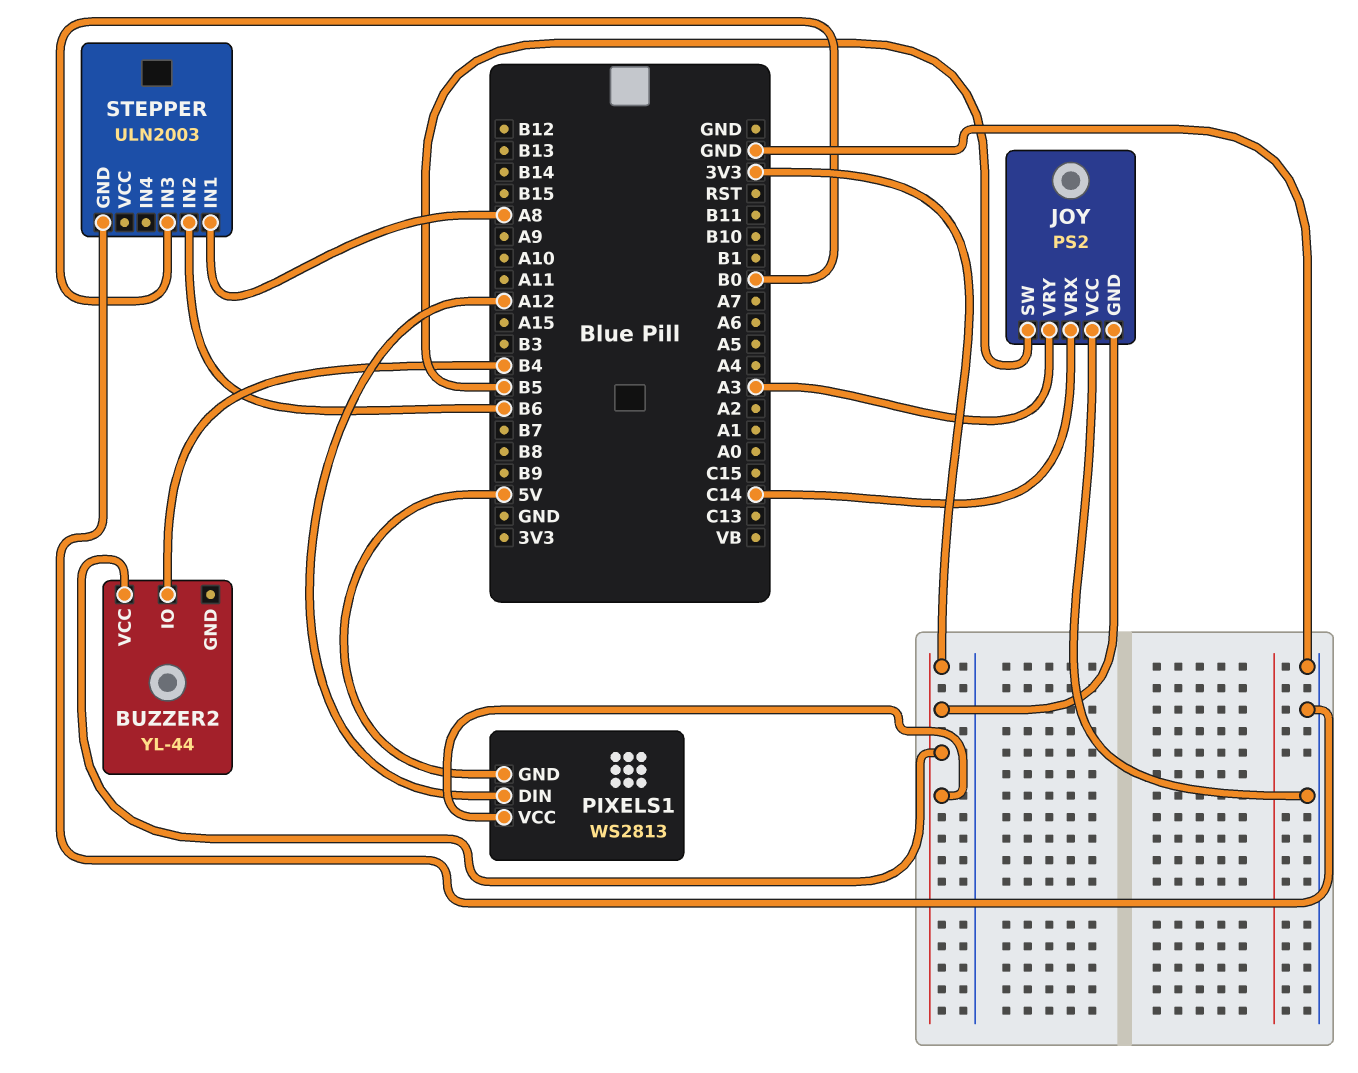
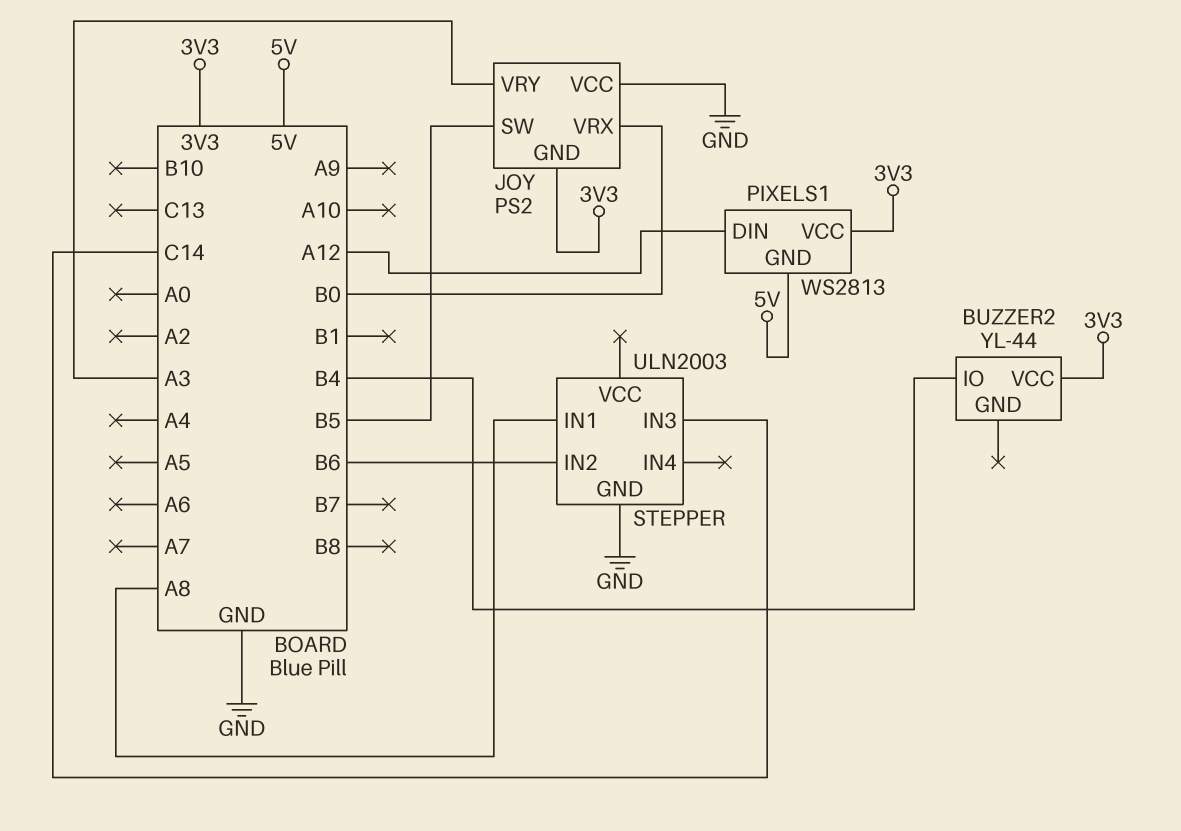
JOY pin VRX: C14 -> B0
STEPPER pin IN3: B0 -> C14

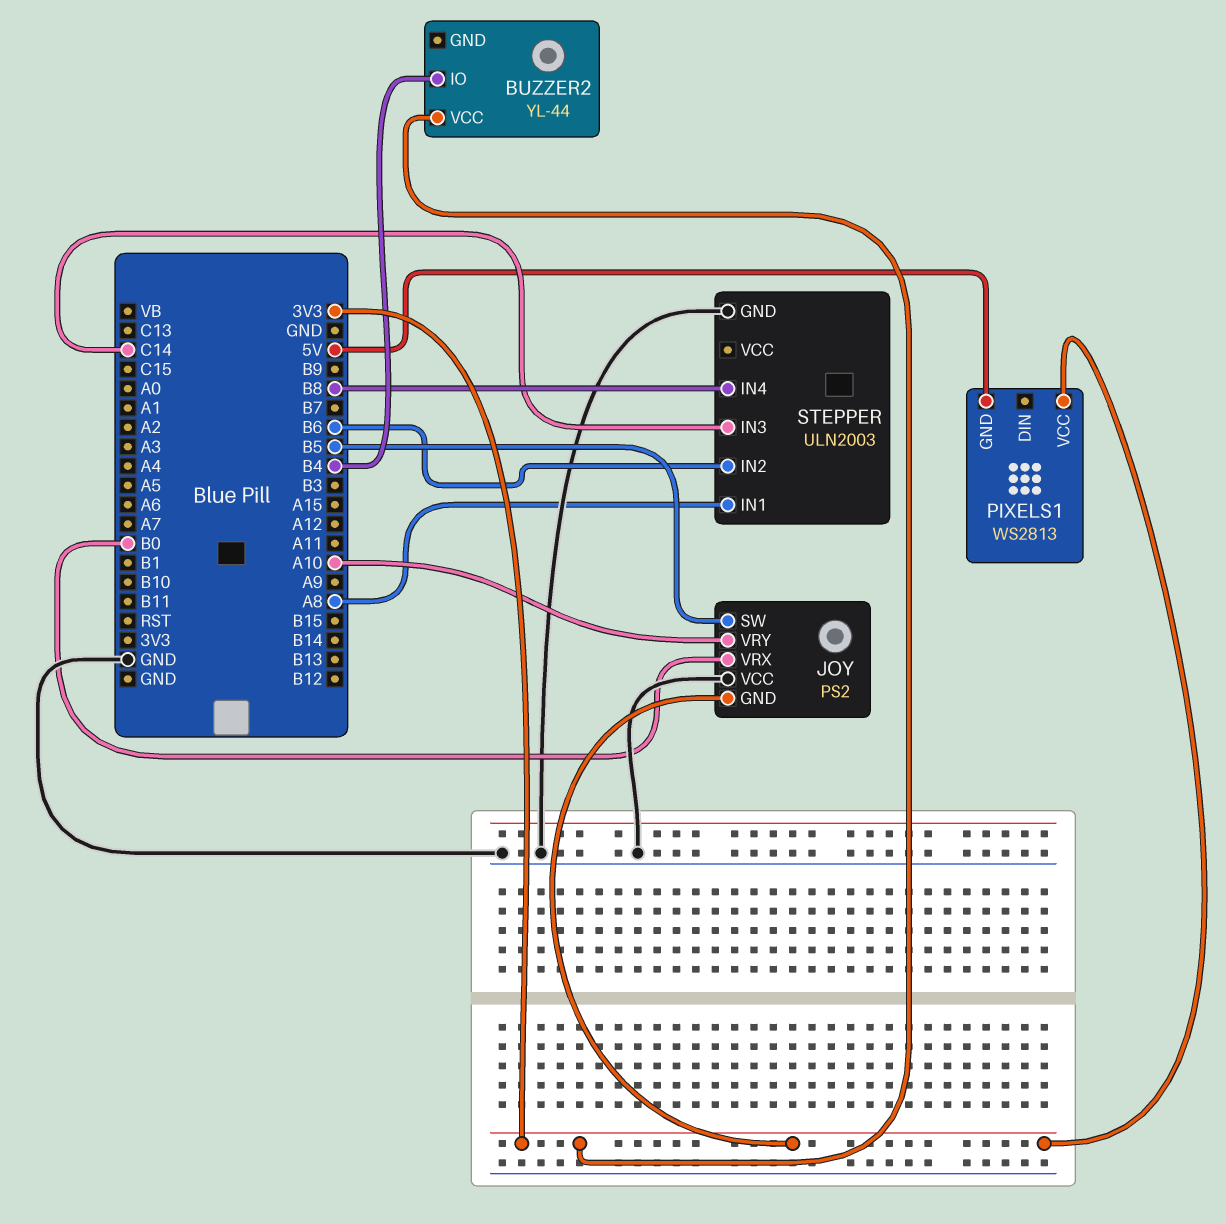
JOY pin VRY: A3 -> A10
PIXELS1 pin DIN: A12 -> none
STEPPER pin IN4: none -> B8

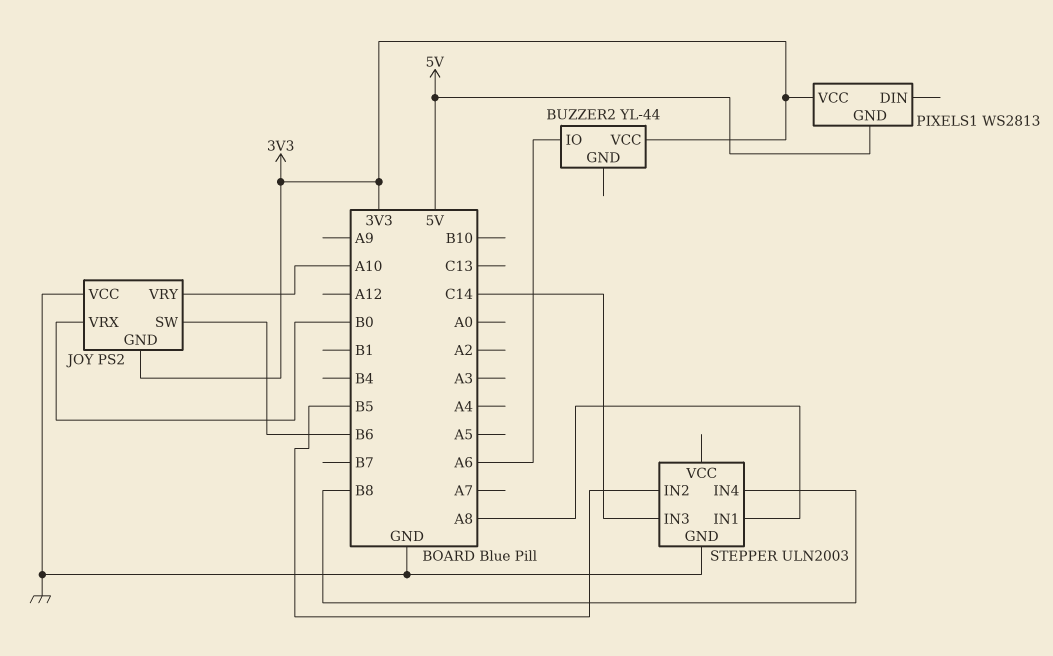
BUZZER2 pin IO: B4 -> A6
JOY pin SW: B5 -> B6
STEPPER pin IN2: B6 -> B5

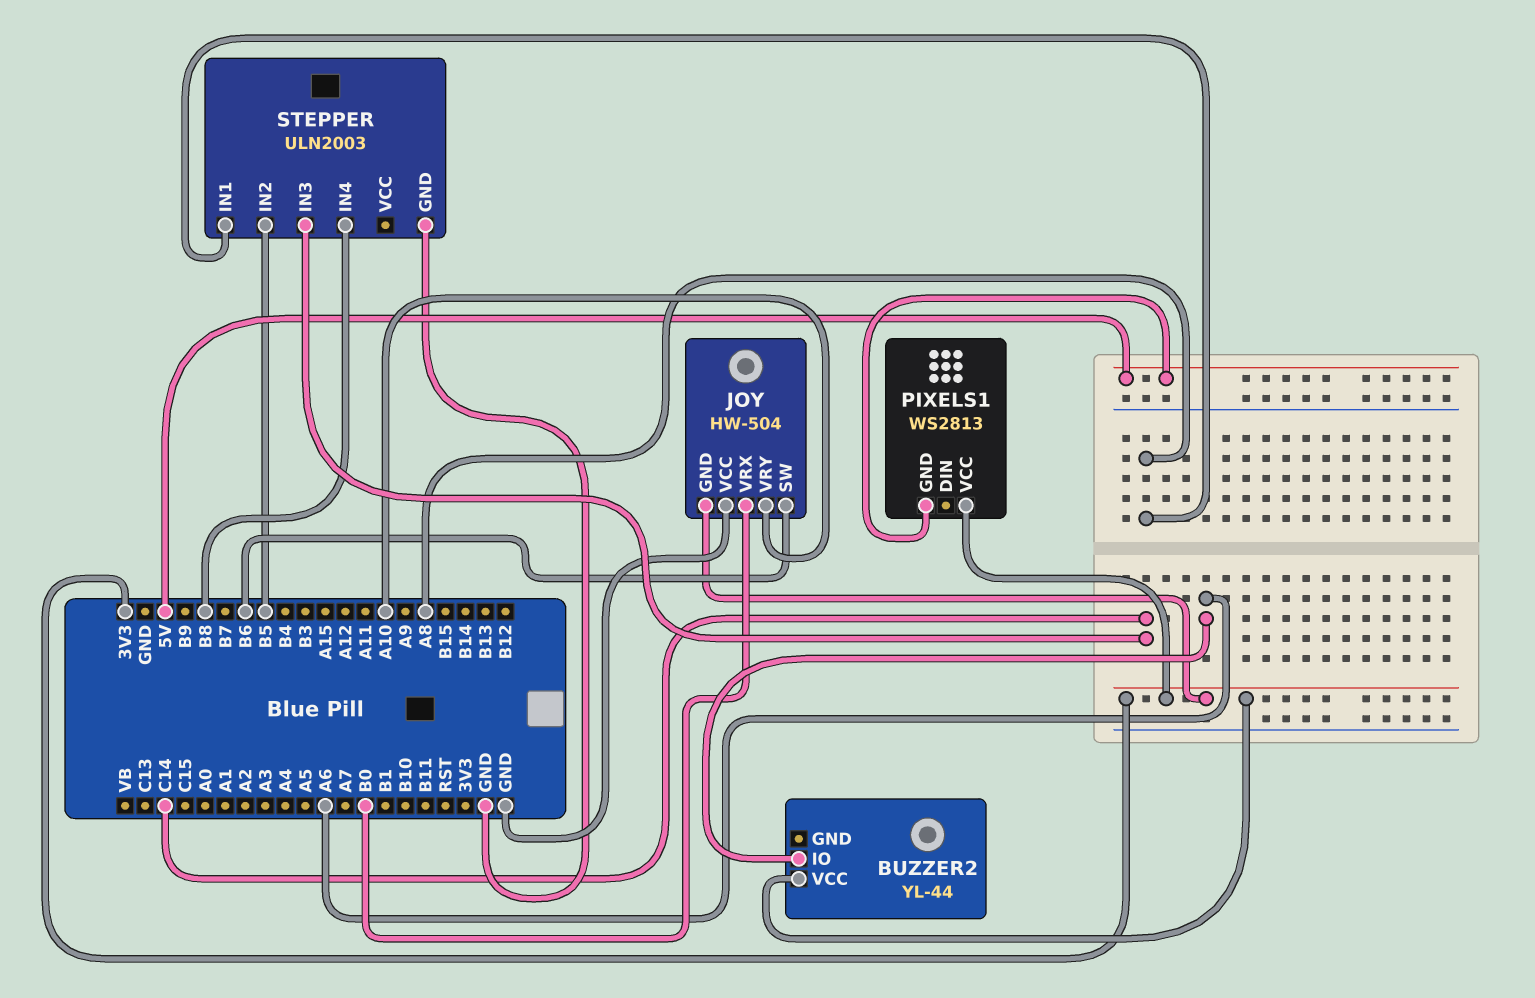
JOY: PS2 -> HW-504

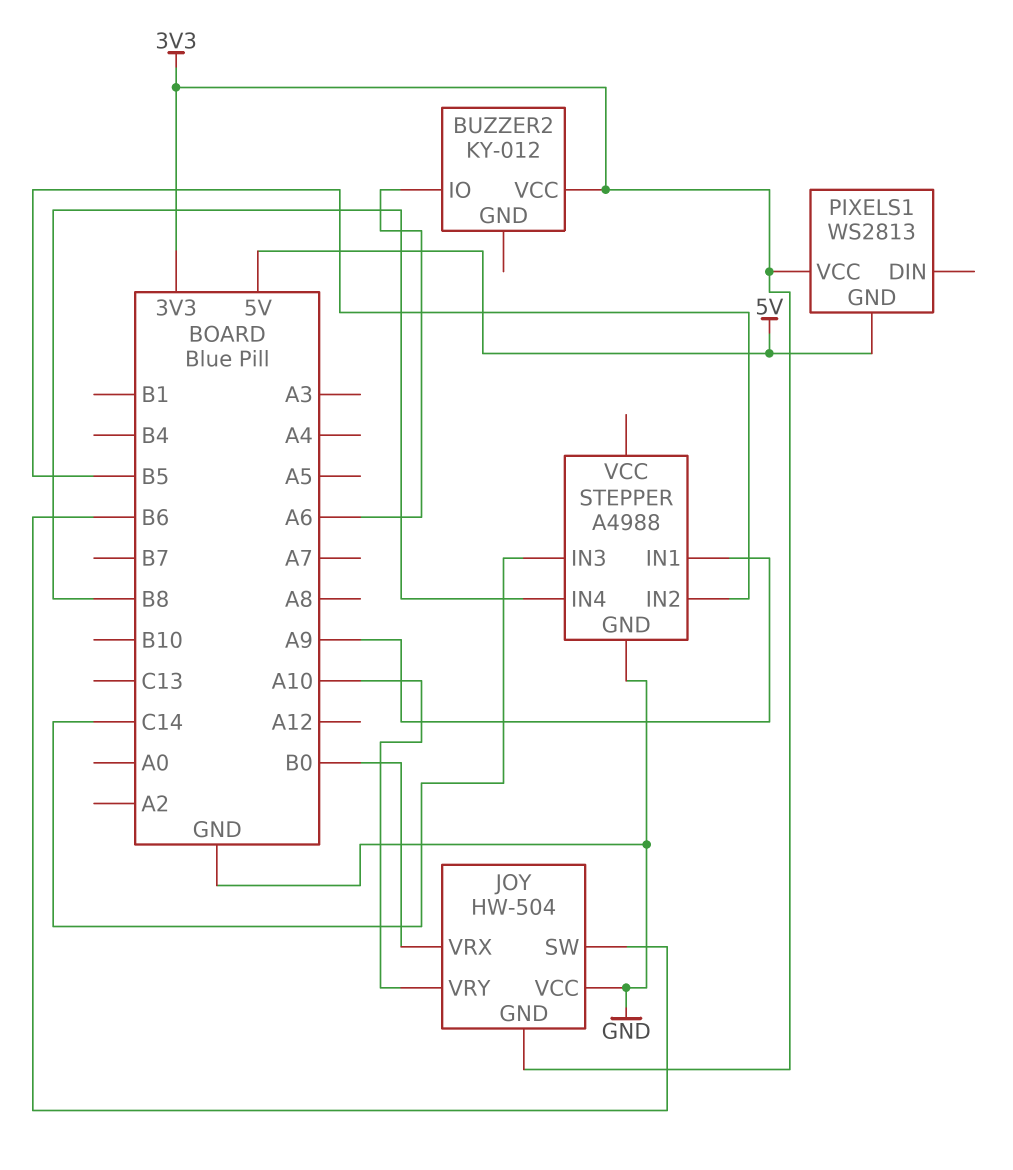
BUZZER2: YL-44 -> KY-012
STEPPER: ULN2003 -> A4988
STEPPER pin IN1: A8 -> A9

